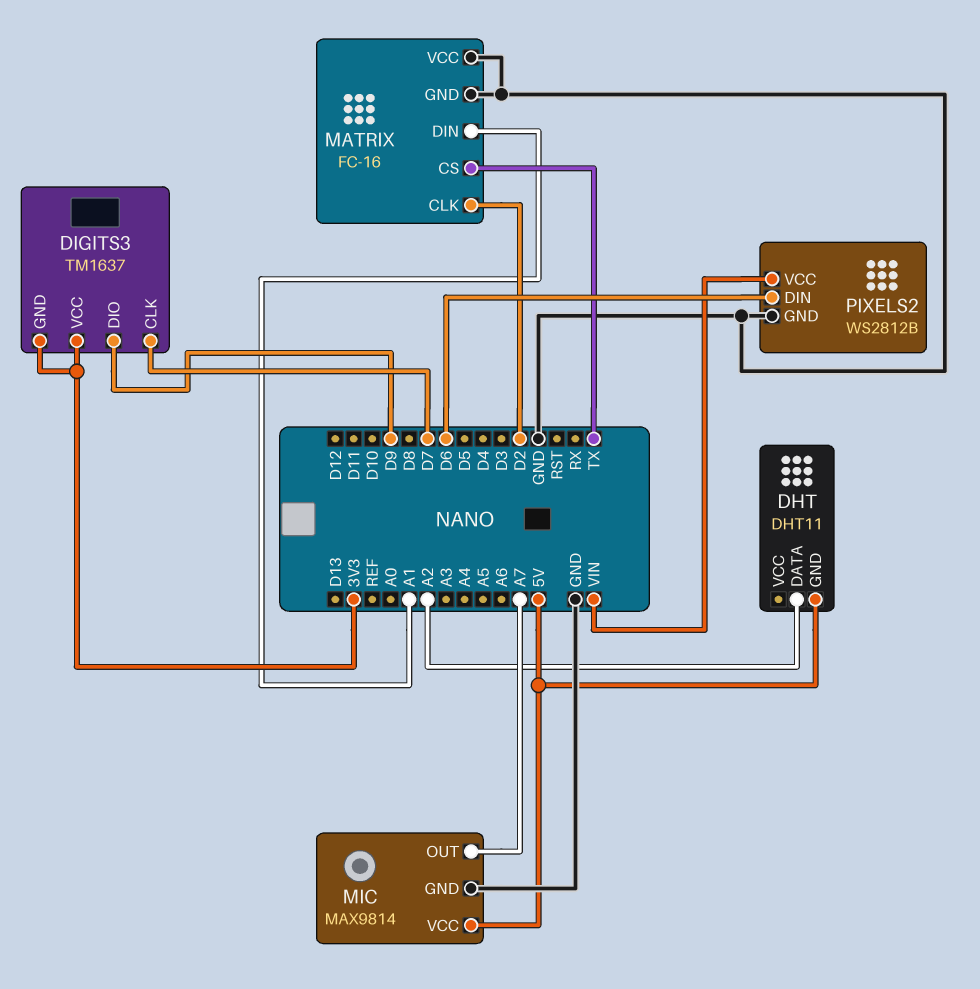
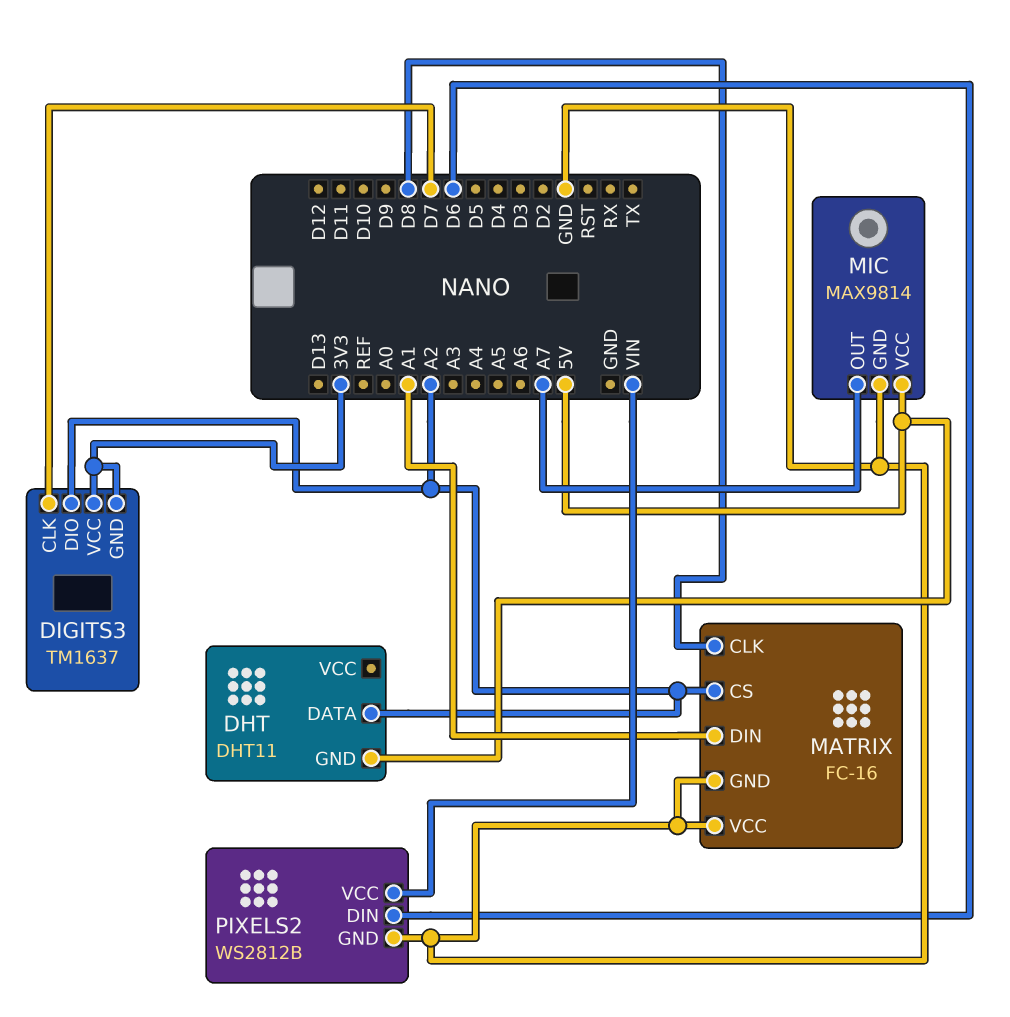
DIGITS3 pin DIO: D9 -> A2
MATRIX pin CLK: D2 -> D8
MATRIX pin CS: TX -> A2

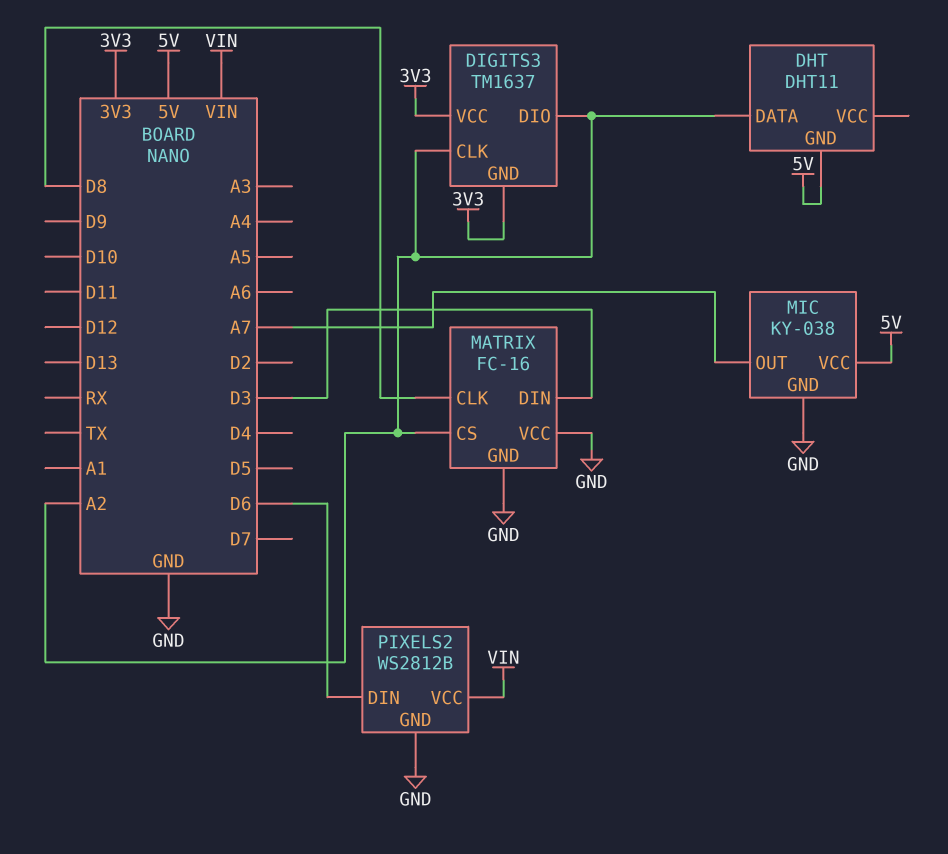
DIGITS3 pin CLK: D7 -> A2
MATRIX pin DIN: A1 -> D3
MIC: MAX9814 -> KY-038

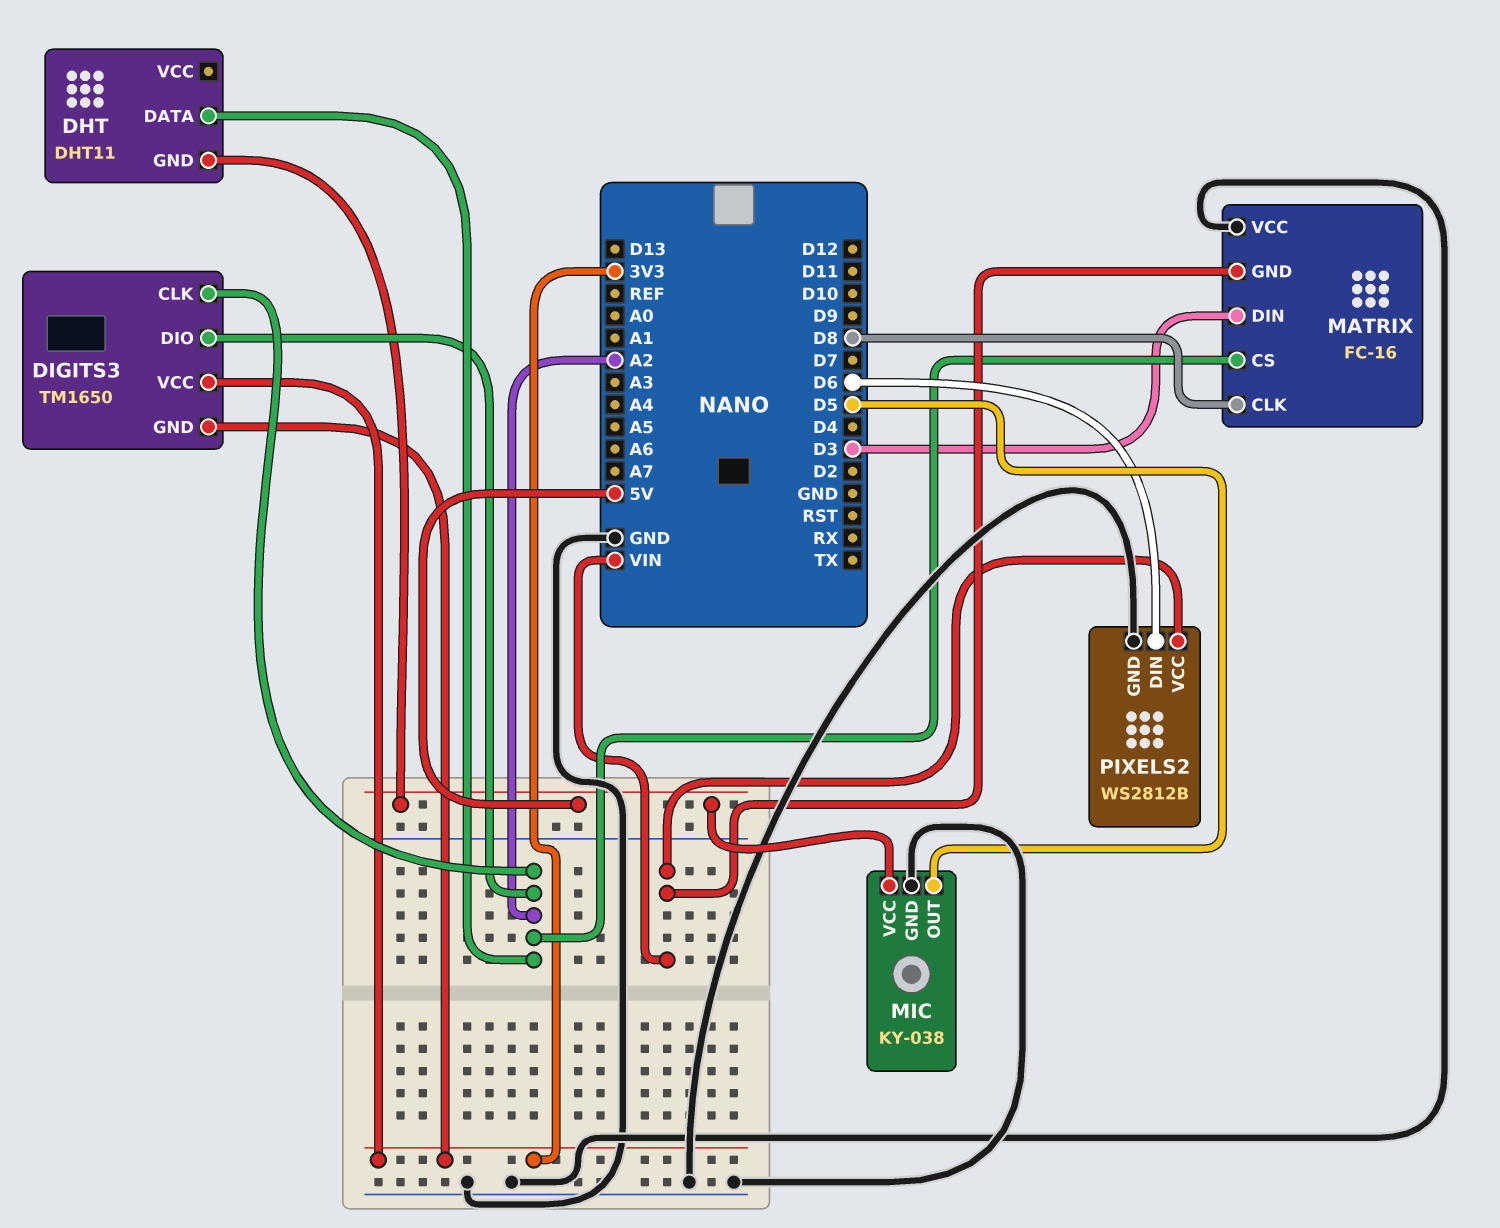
DIGITS3: TM1637 -> TM1650
MATRIX pin GND: GND -> VIN
MIC pin OUT: A7 -> D5

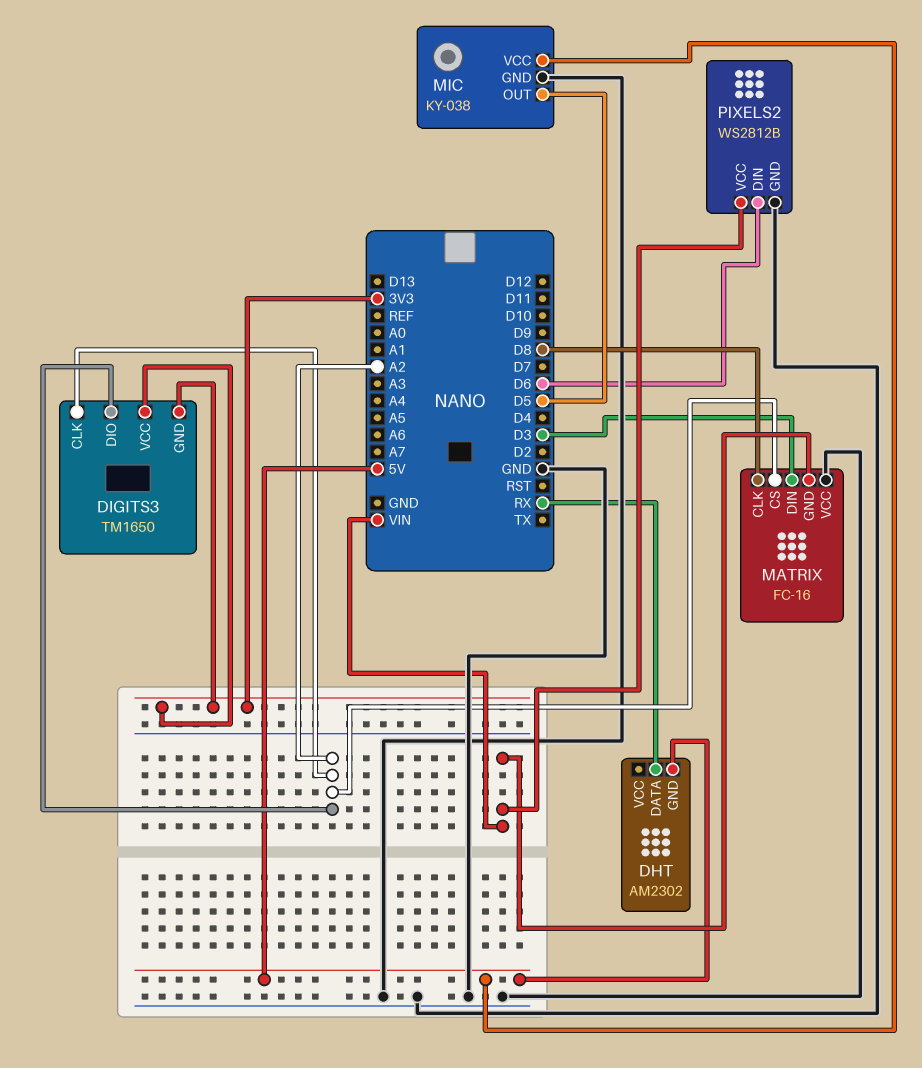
DHT: DHT11 -> AM2302
DHT pin DATA: A2 -> RX

